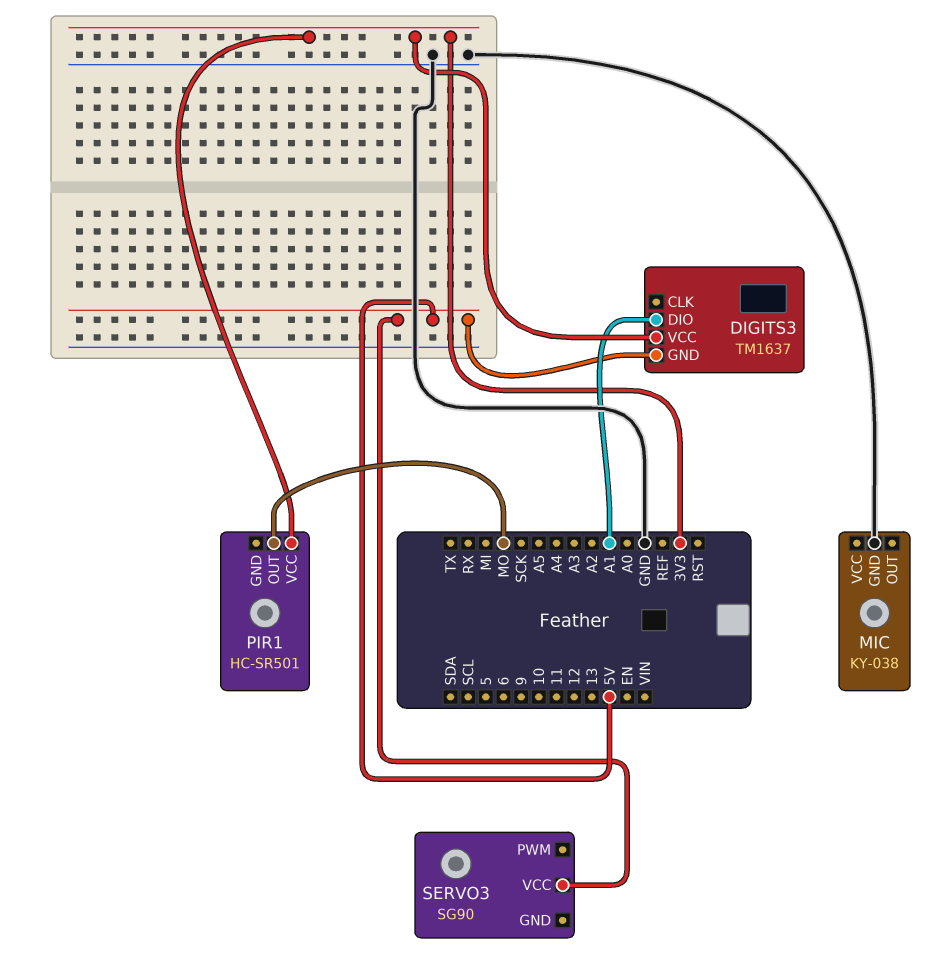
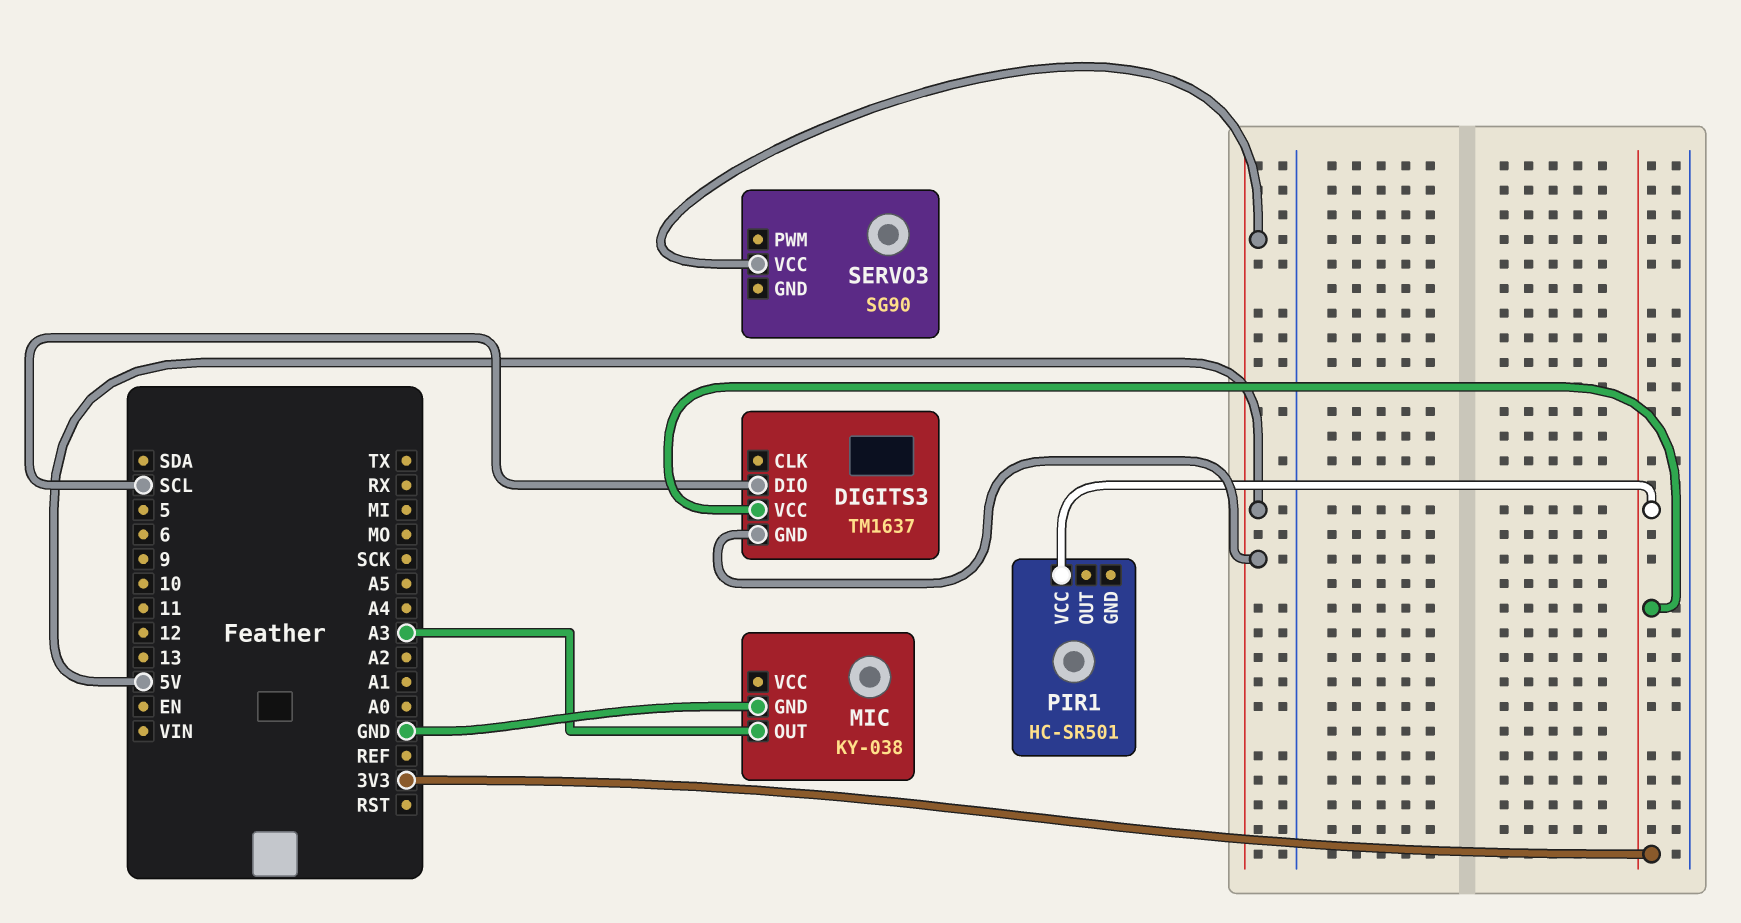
DIGITS3 pin DIO: A1 -> SCL
MIC pin OUT: none -> A3
PIR1 pin OUT: MO -> none

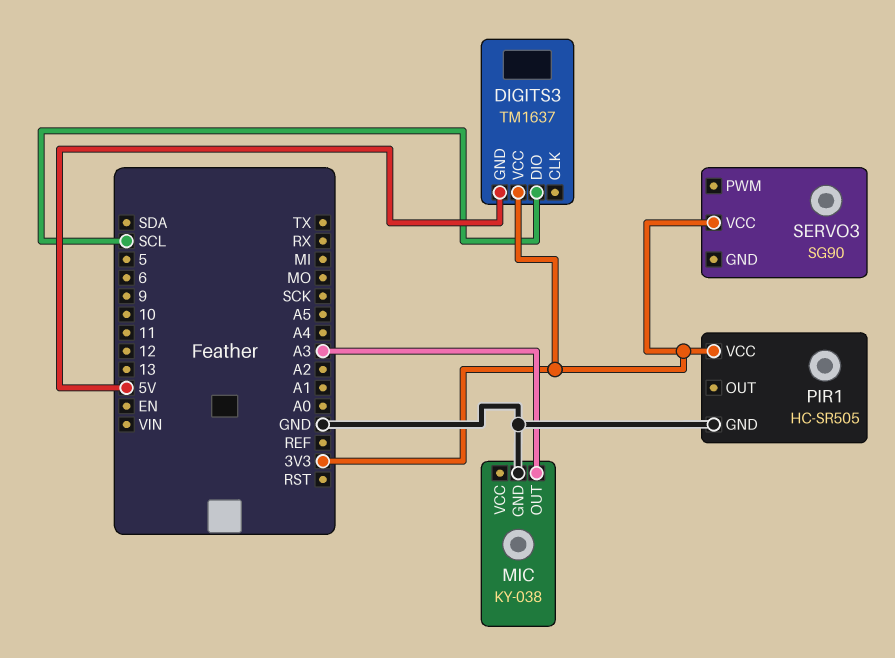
PIR1: HC-SR501 -> HC-SR505
PIR1 pin GND: none -> GND
SERVO3 pin VCC: 5V -> 3V3

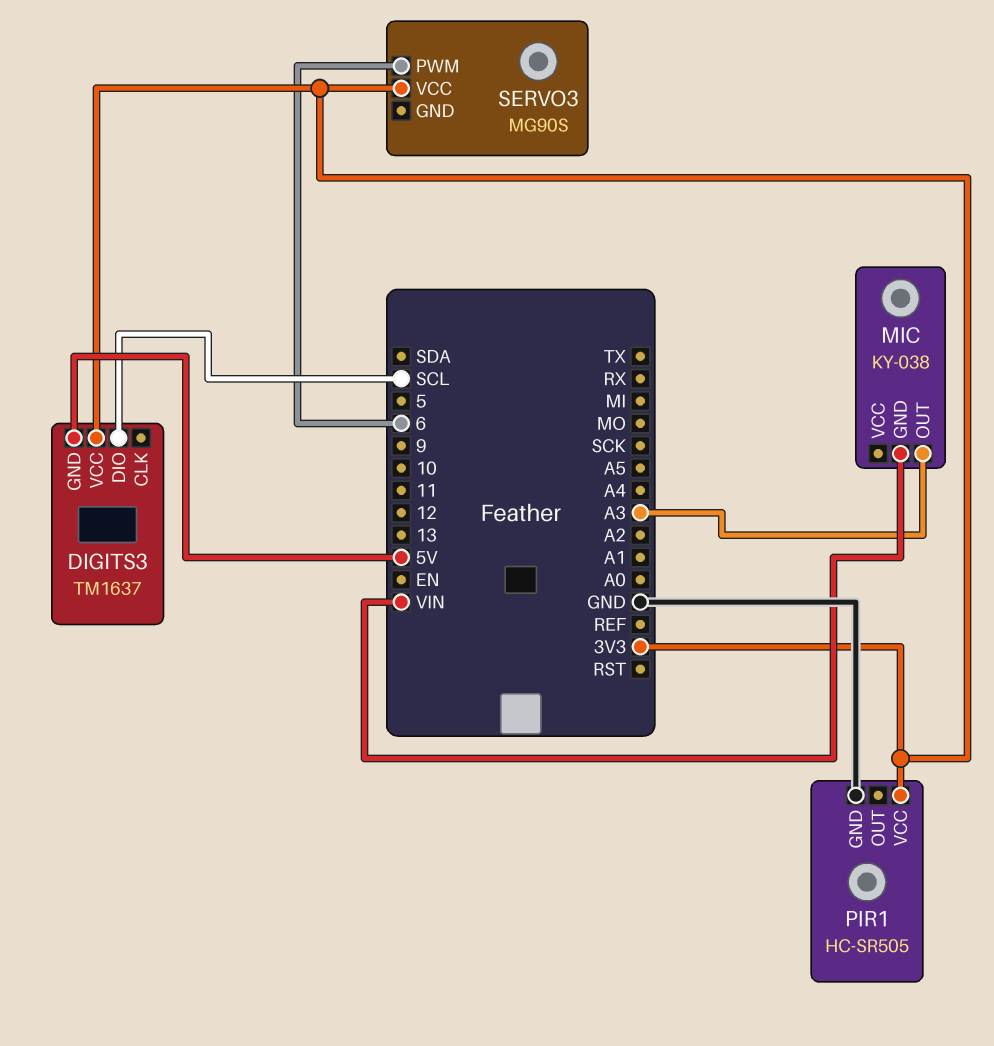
MIC pin GND: GND -> VIN
SERVO3: SG90 -> MG90S
SERVO3 pin PWM: none -> 6

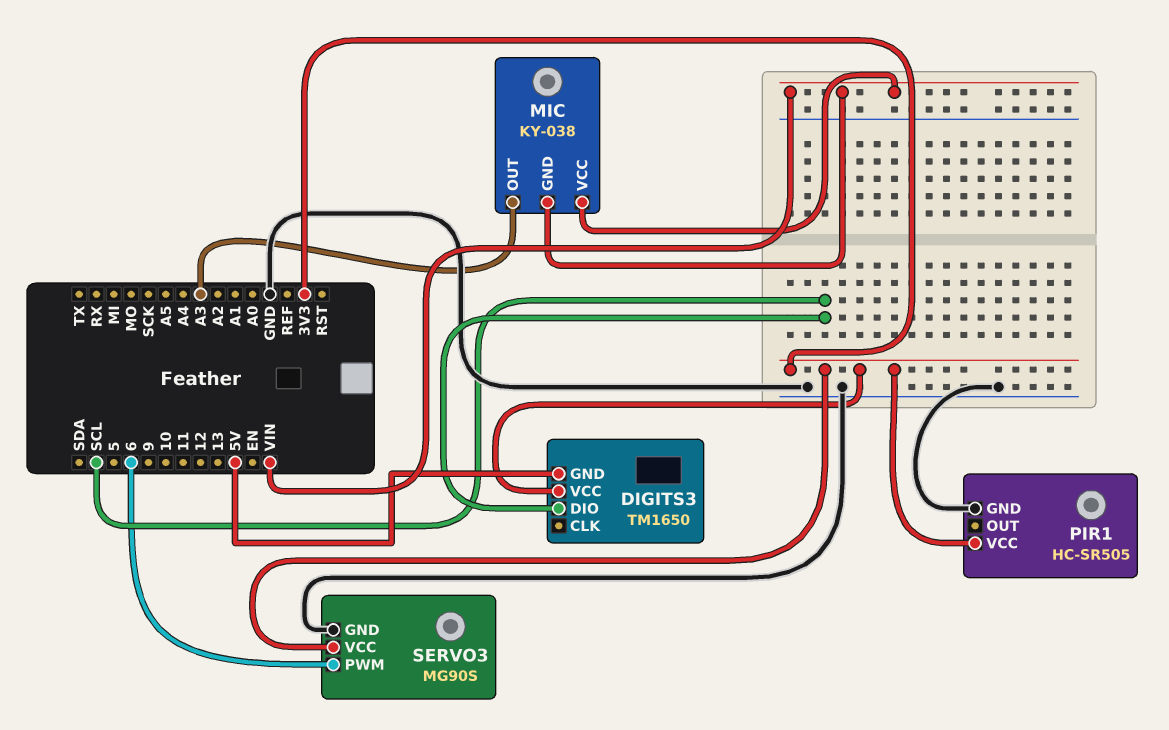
DIGITS3: TM1637 -> TM1650
MIC pin VCC: none -> VIN
SERVO3 pin GND: none -> GND

